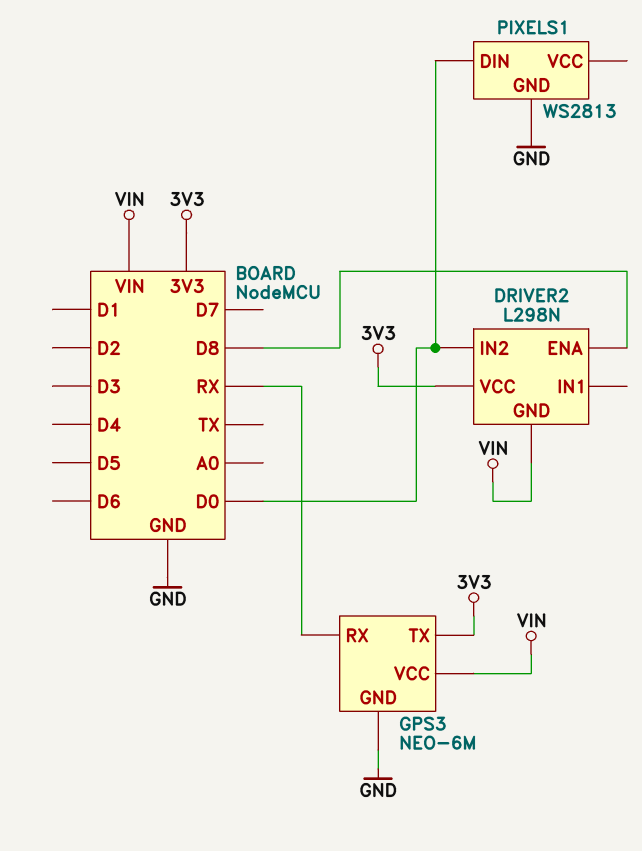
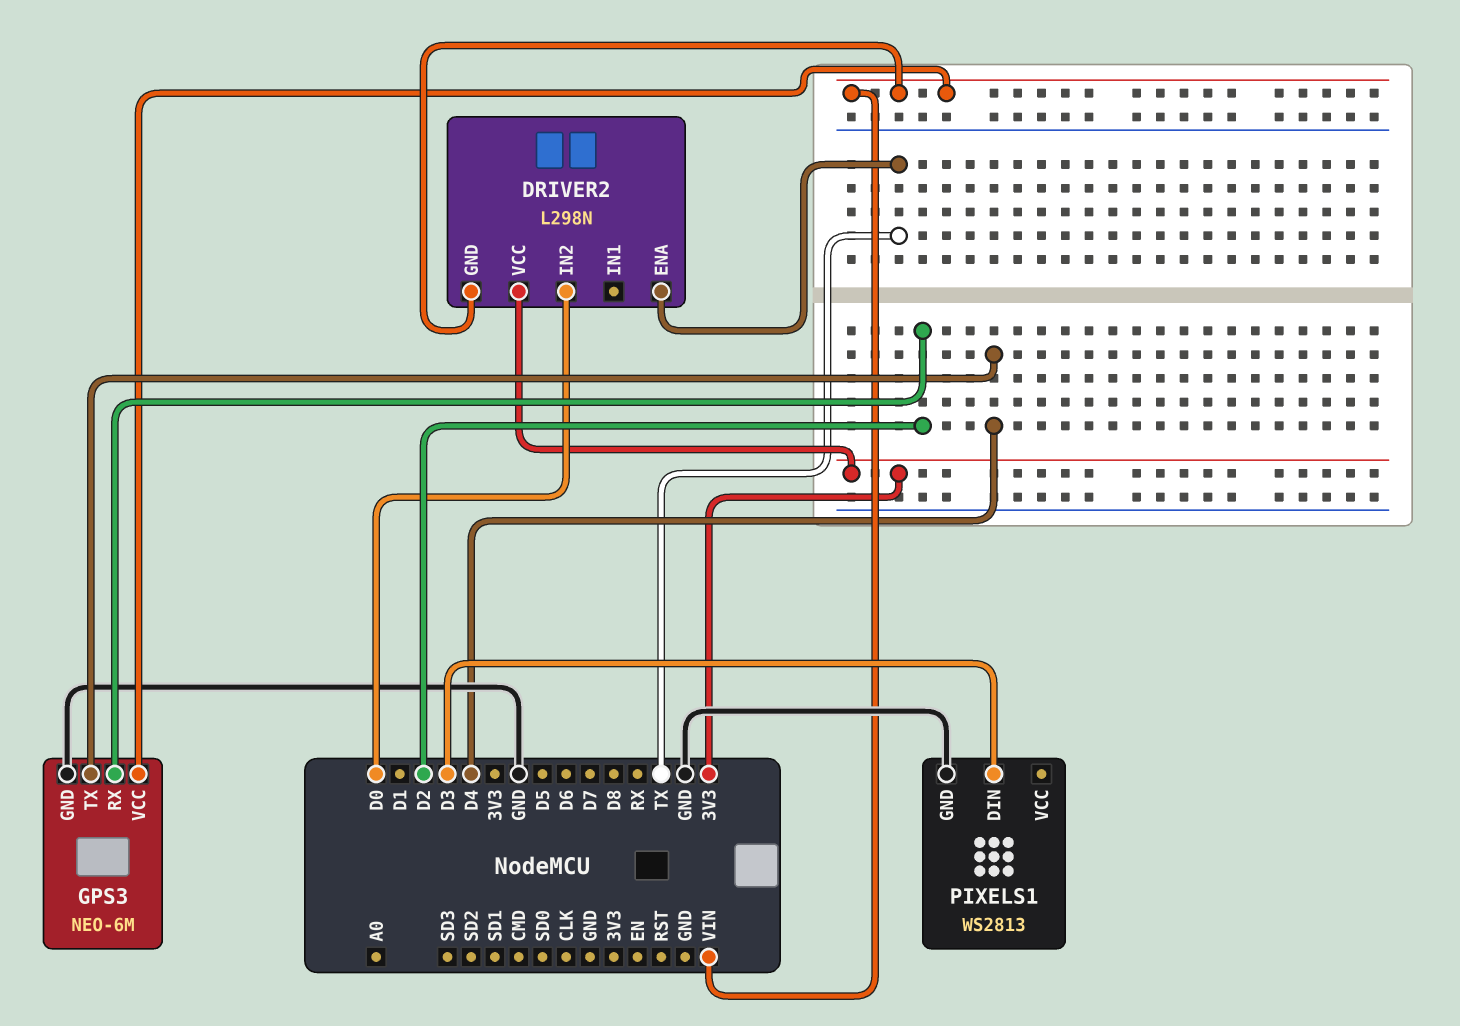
DRIVER2 pin ENA: D8 -> TX
GPS3 pin RX: RX -> D2
GPS3 pin TX: 3V3 -> D4
PIXELS1 pin DIN: D0 -> D3

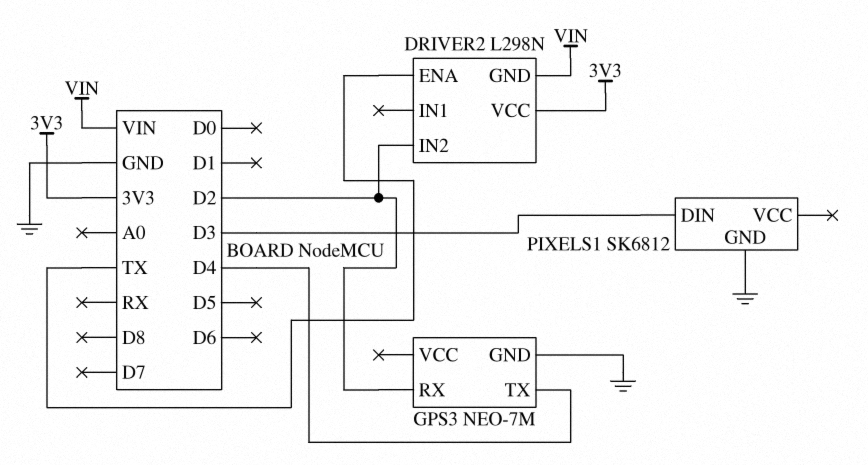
DRIVER2 pin IN2: D0 -> D2
GPS3: NEO-6M -> NEO-7M
GPS3 pin VCC: VIN -> none
PIXELS1: WS2813 -> SK6812

